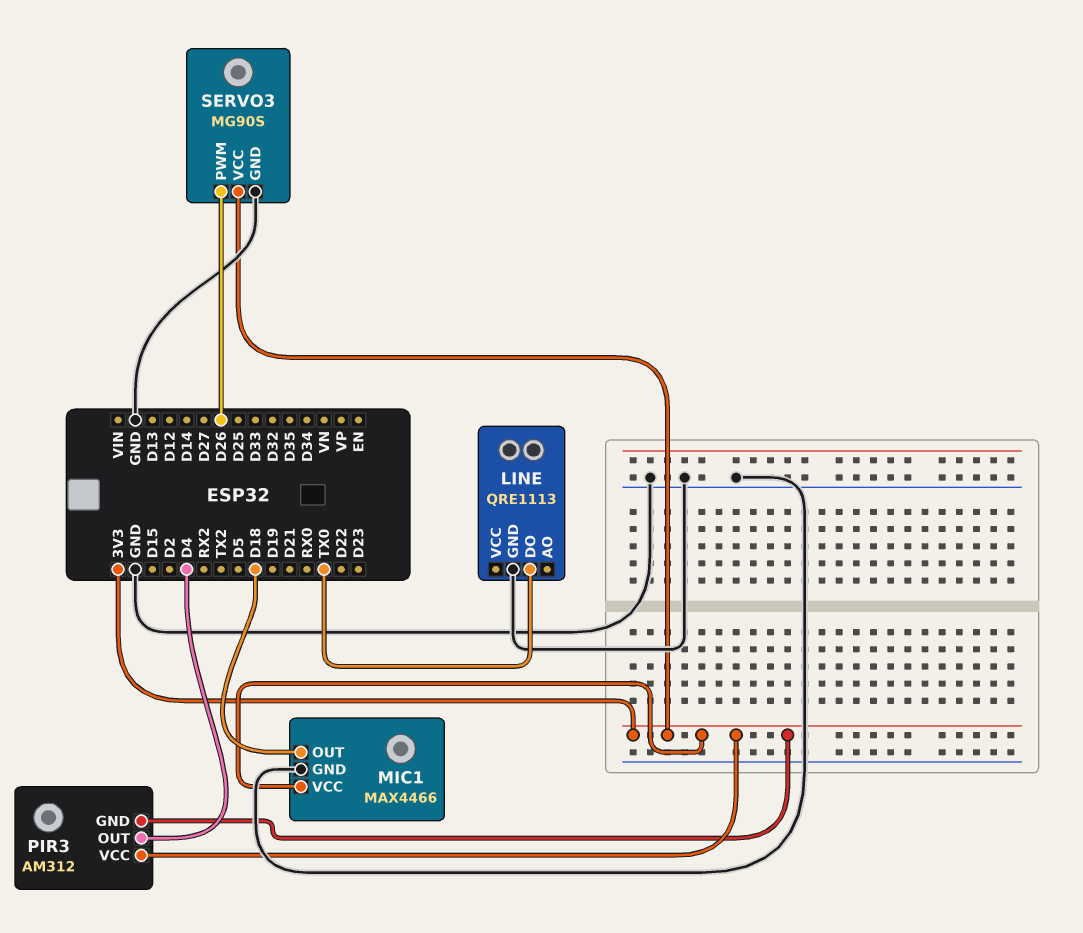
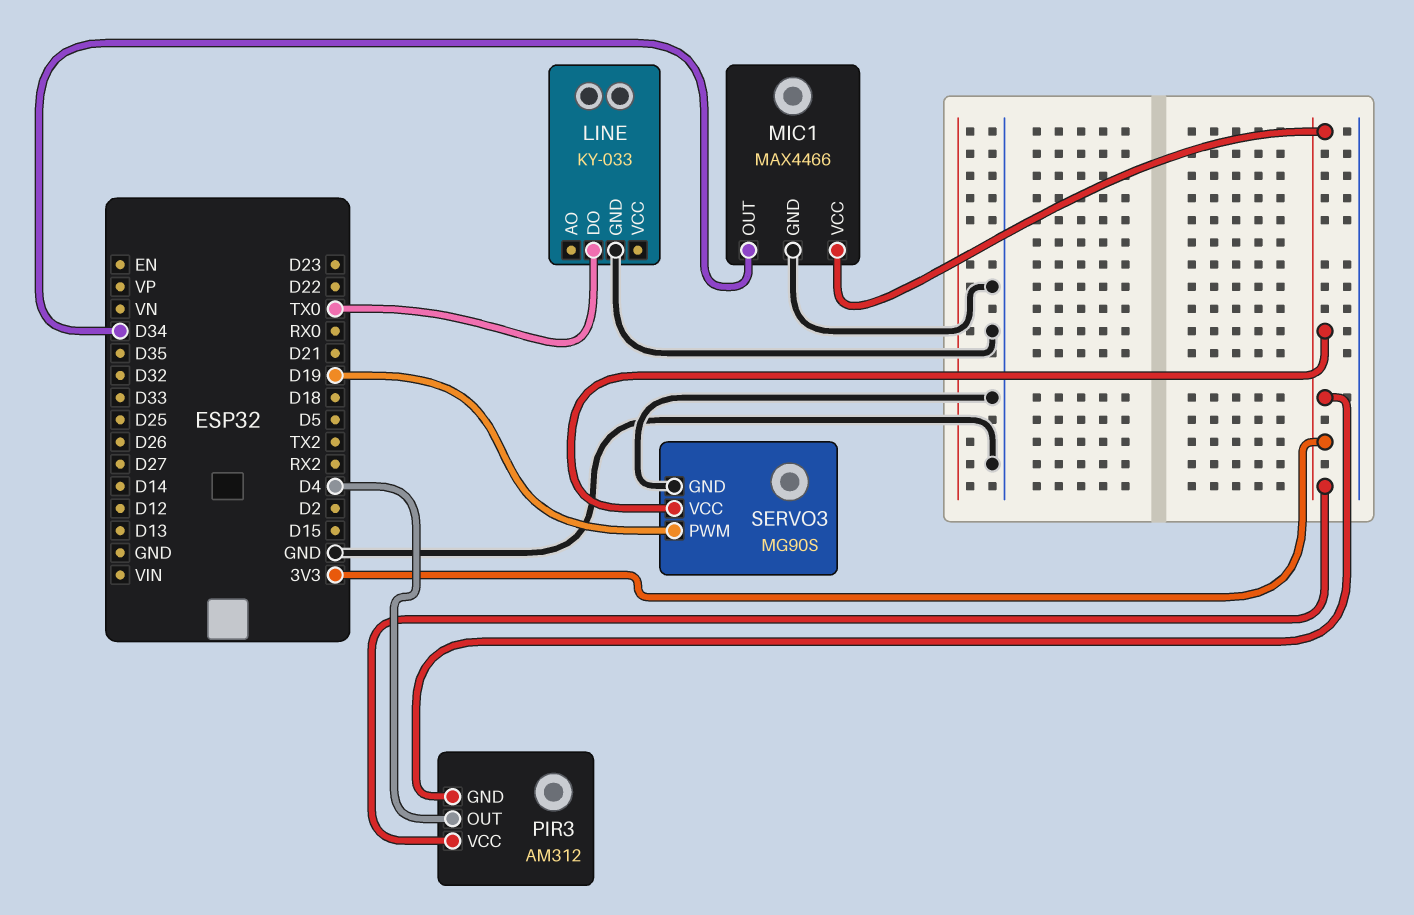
LINE: QRE1113 -> KY-033
MIC1 pin OUT: D18 -> D34
SERVO3 pin PWM: D26 -> D19

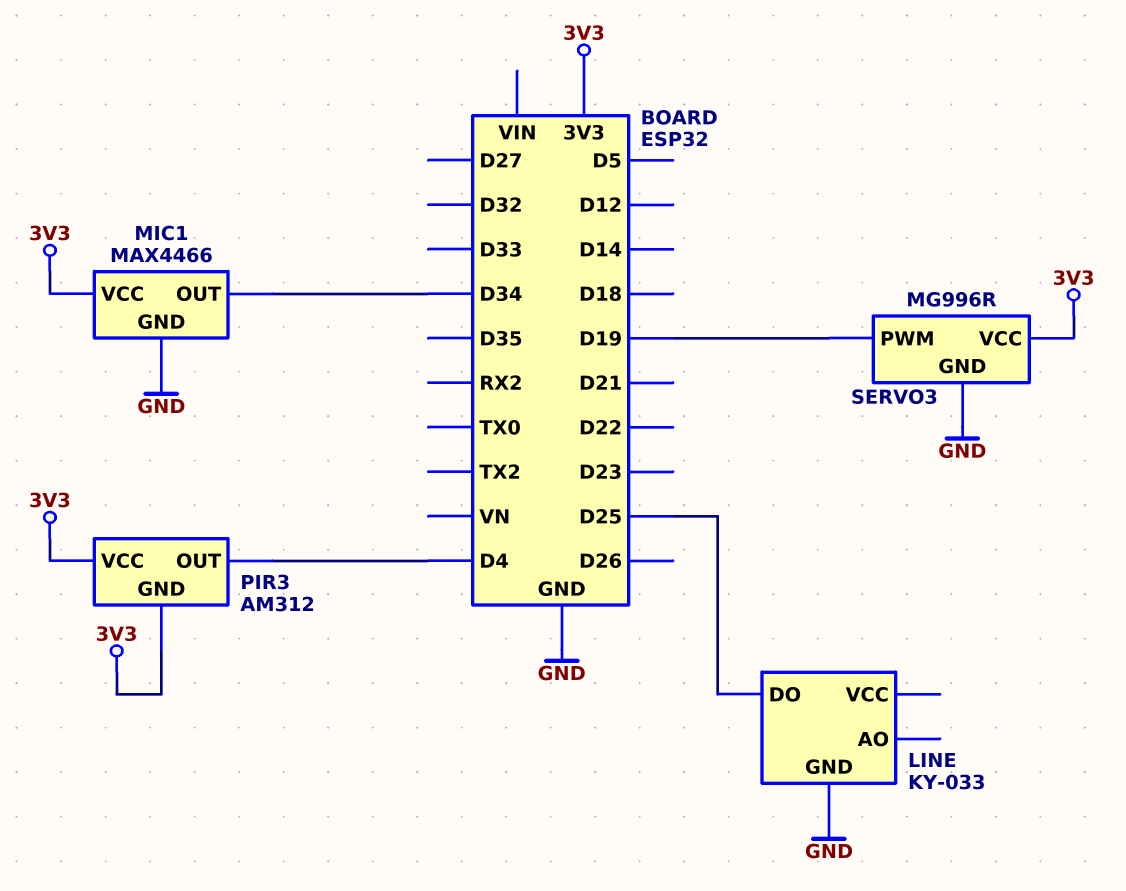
LINE pin DO: TX0 -> D25
SERVO3: MG90S -> MG996R

